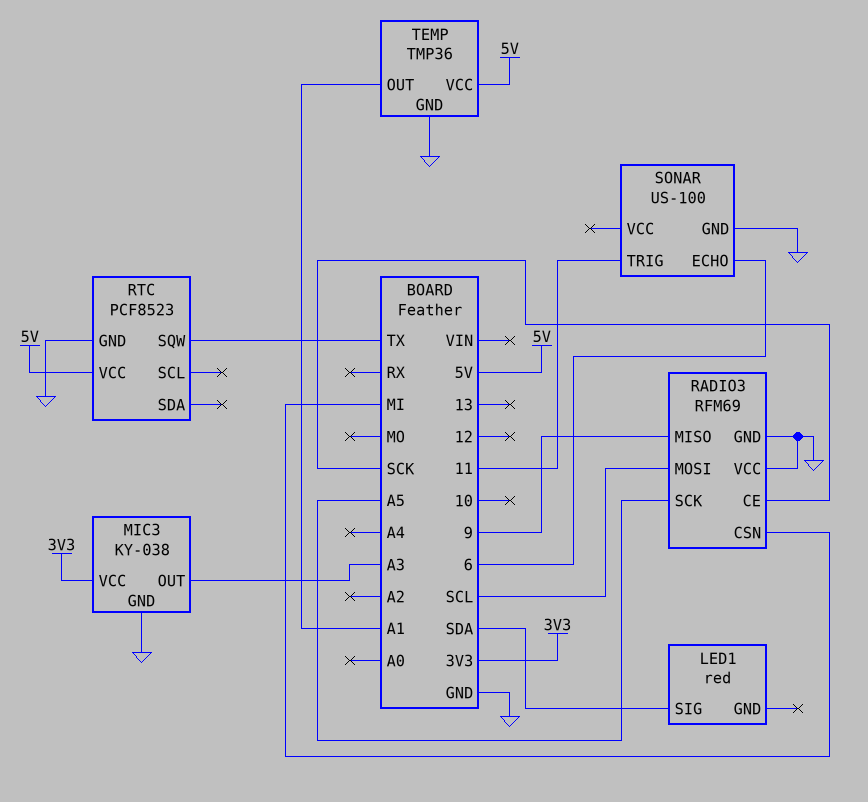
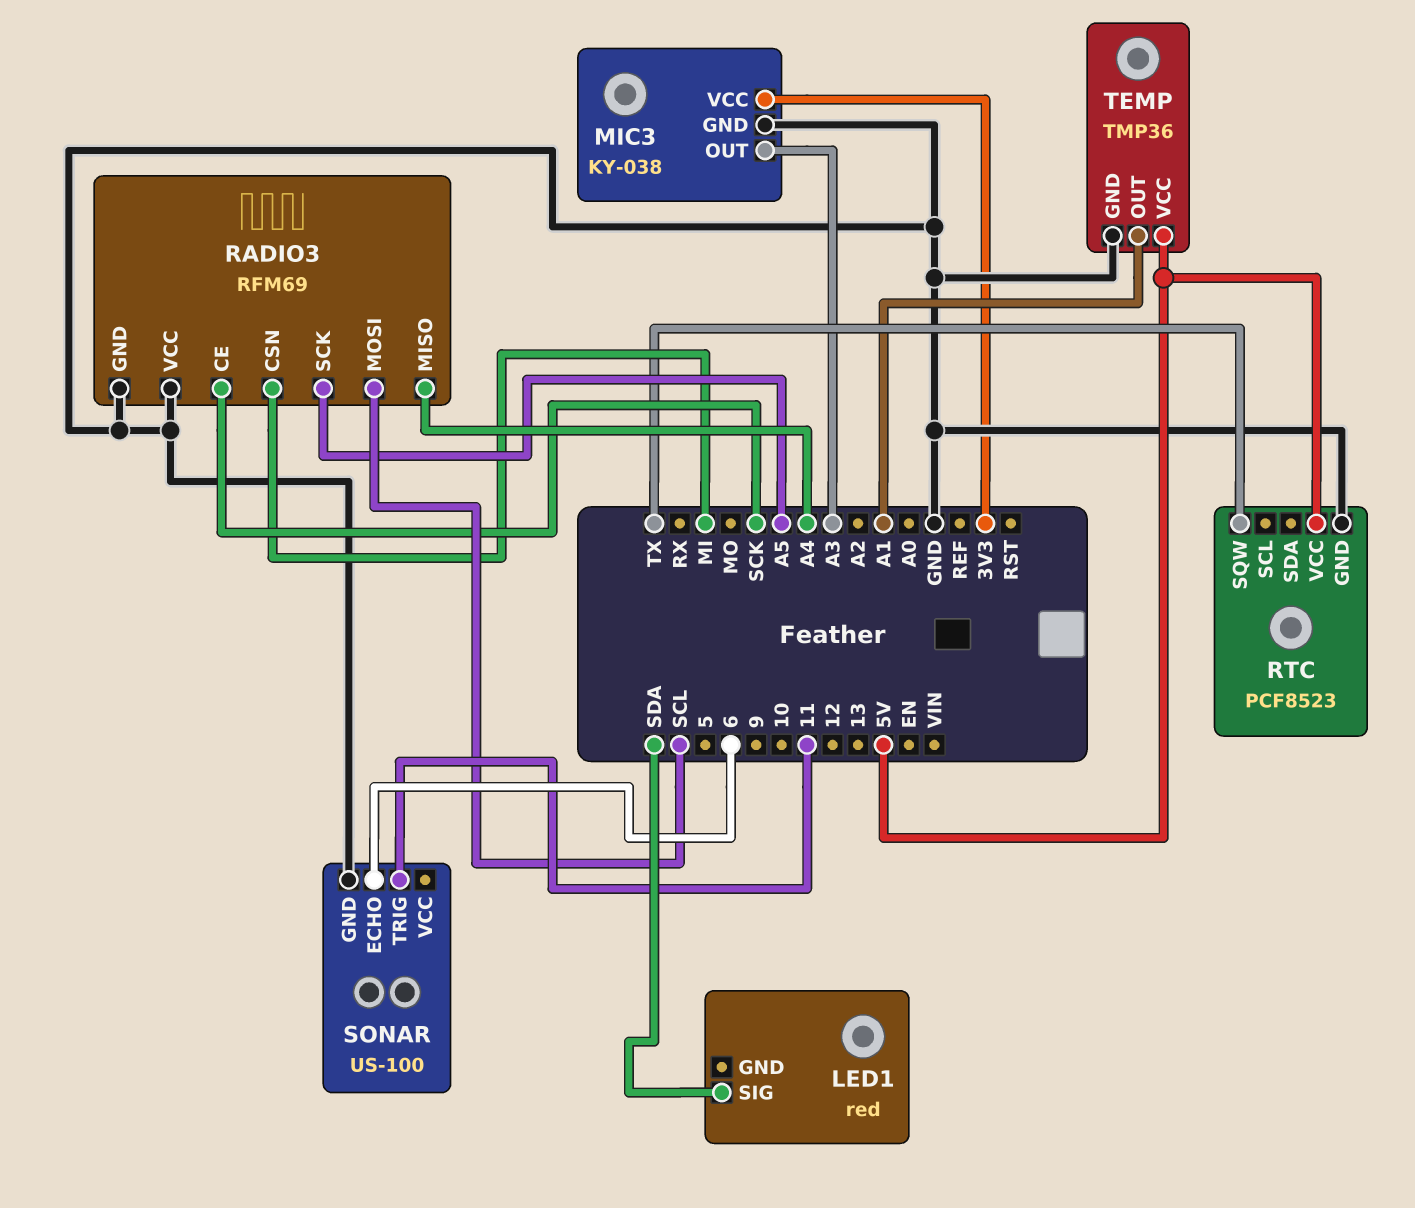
RADIO3 pin MISO: 9 -> A4

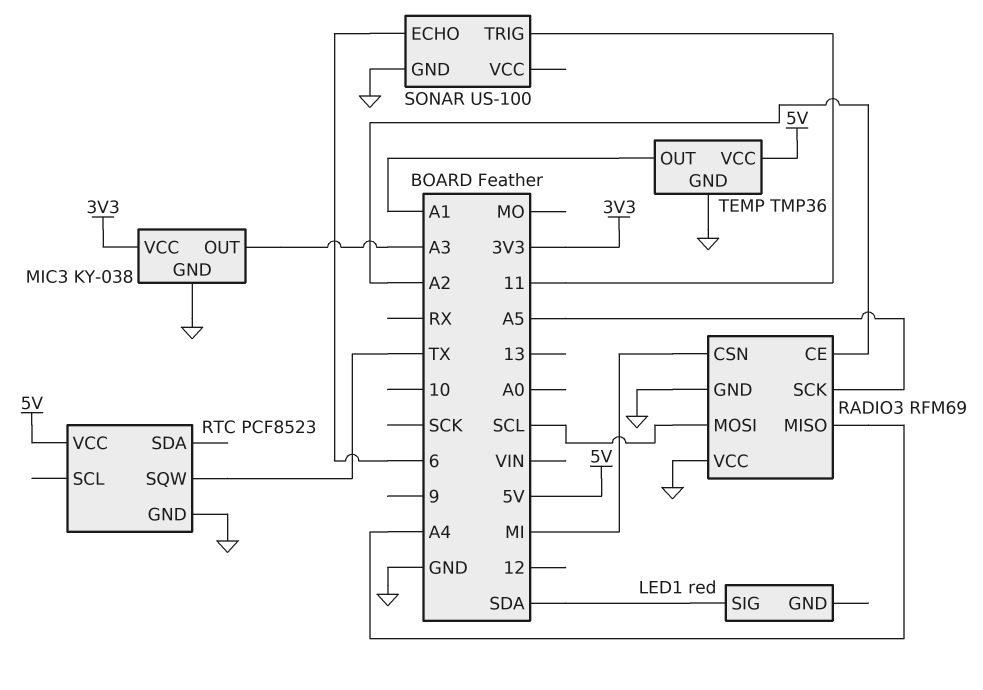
RADIO3 pin CE: SCK -> A2

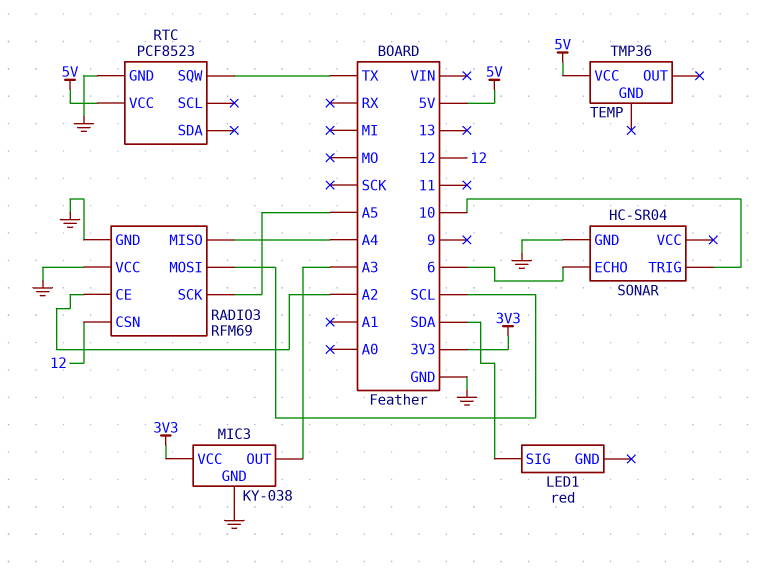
RADIO3 pin CSN: MI -> 12
SONAR: US-100 -> HC-SR04
SONAR pin TRIG: 11 -> 10
TEMP pin GND: GND -> none
TEMP pin OUT: A1 -> none

